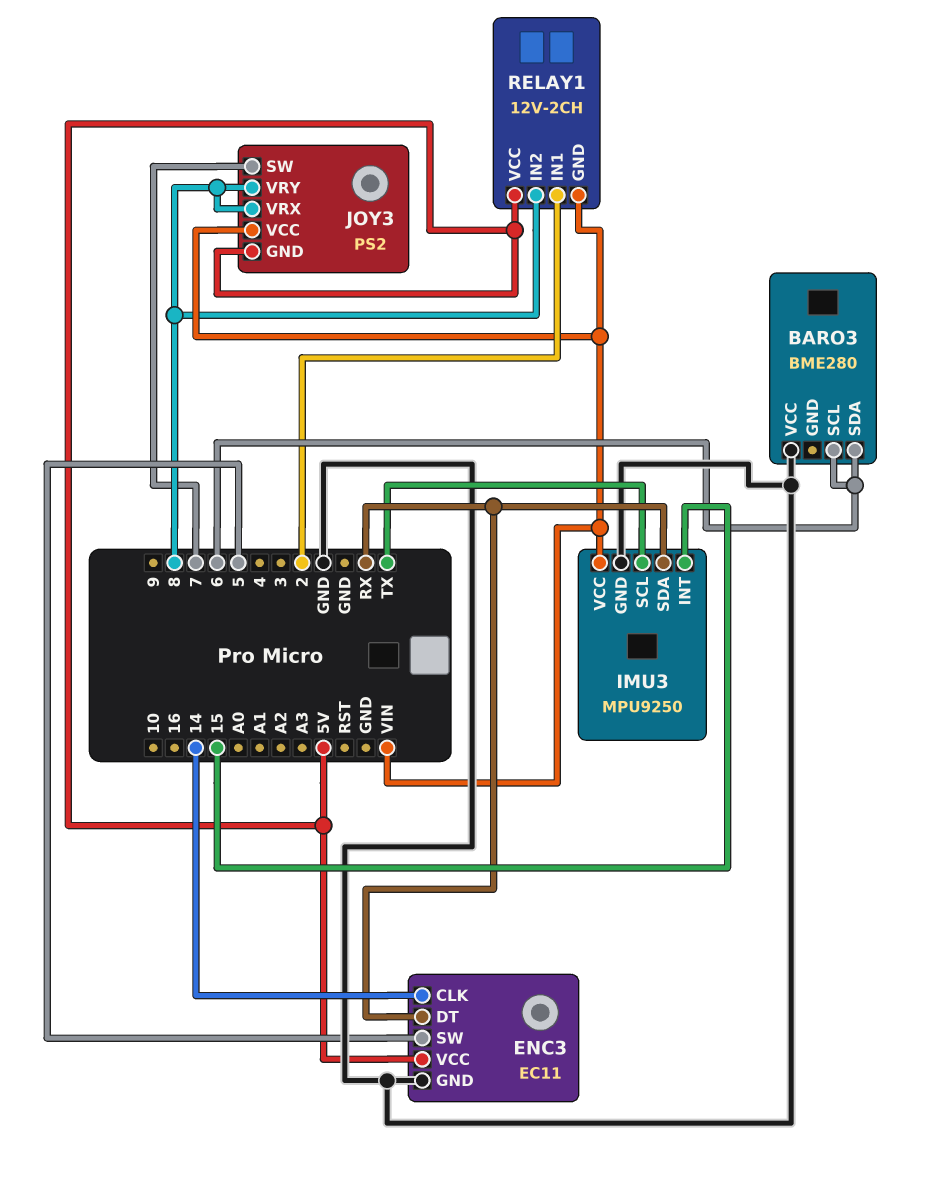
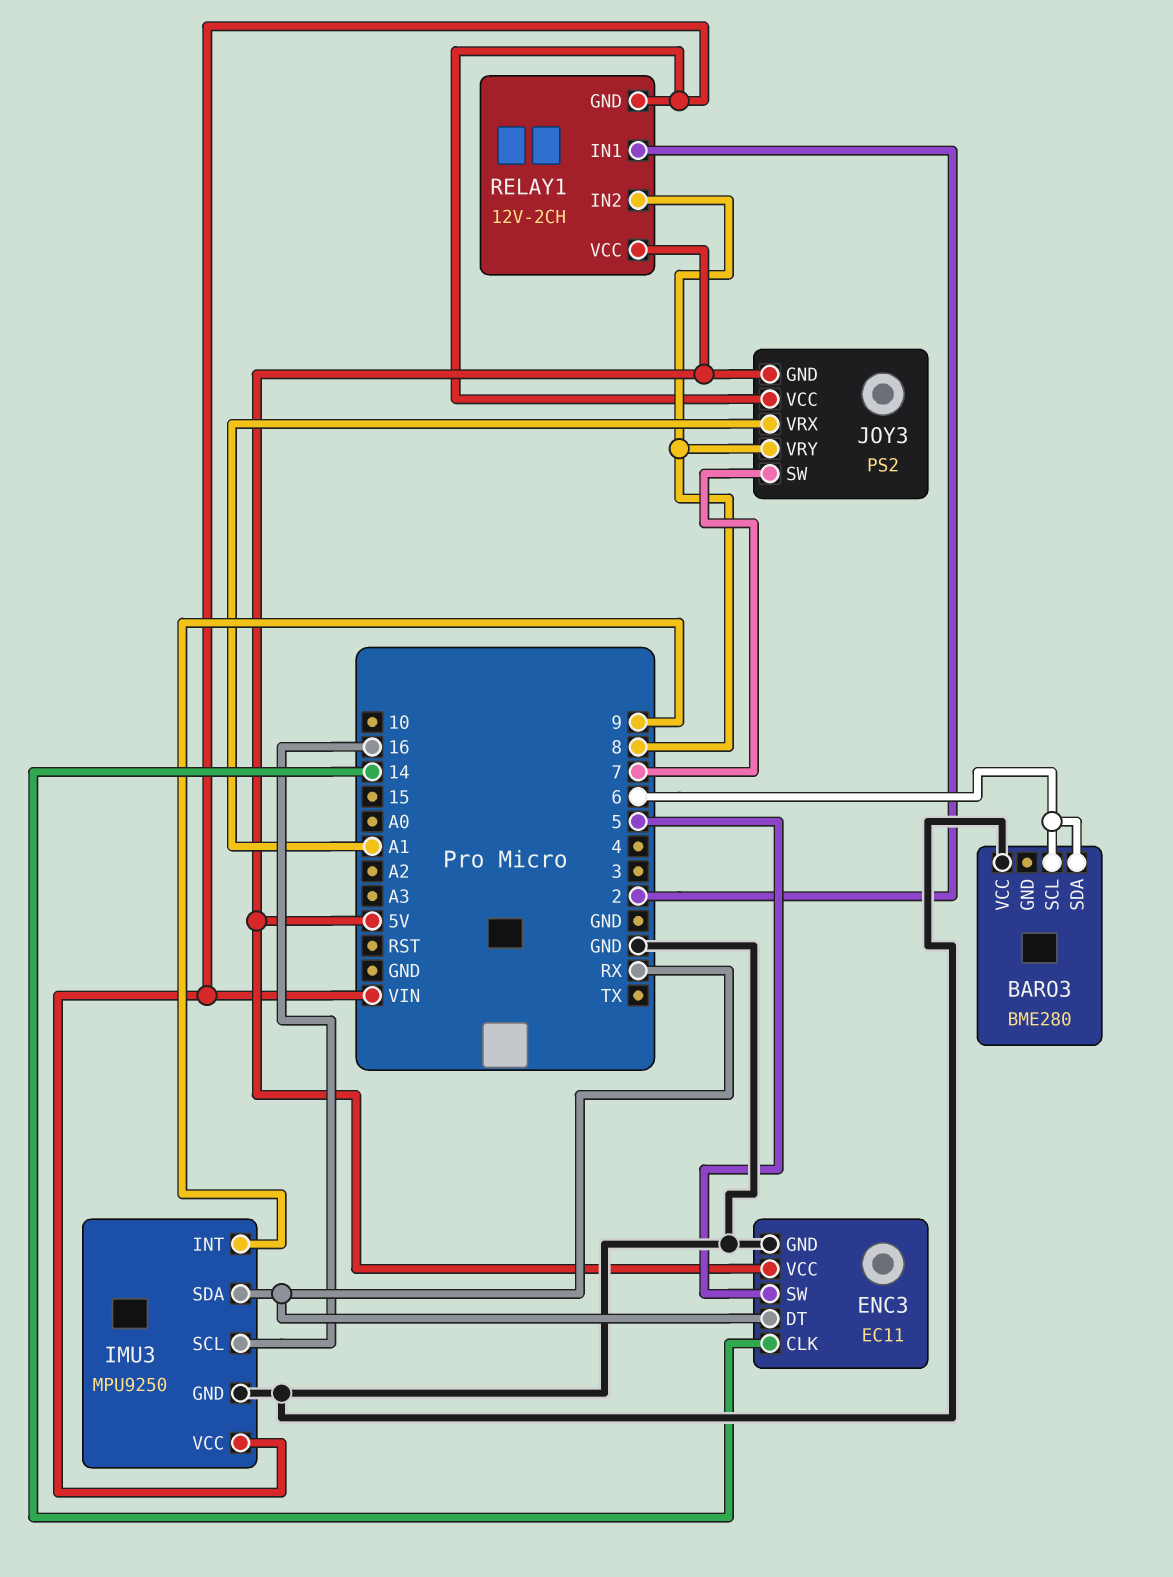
IMU3 pin INT: 15 -> 9
IMU3 pin SCL: TX -> 16
JOY3 pin VRX: 8 -> A1

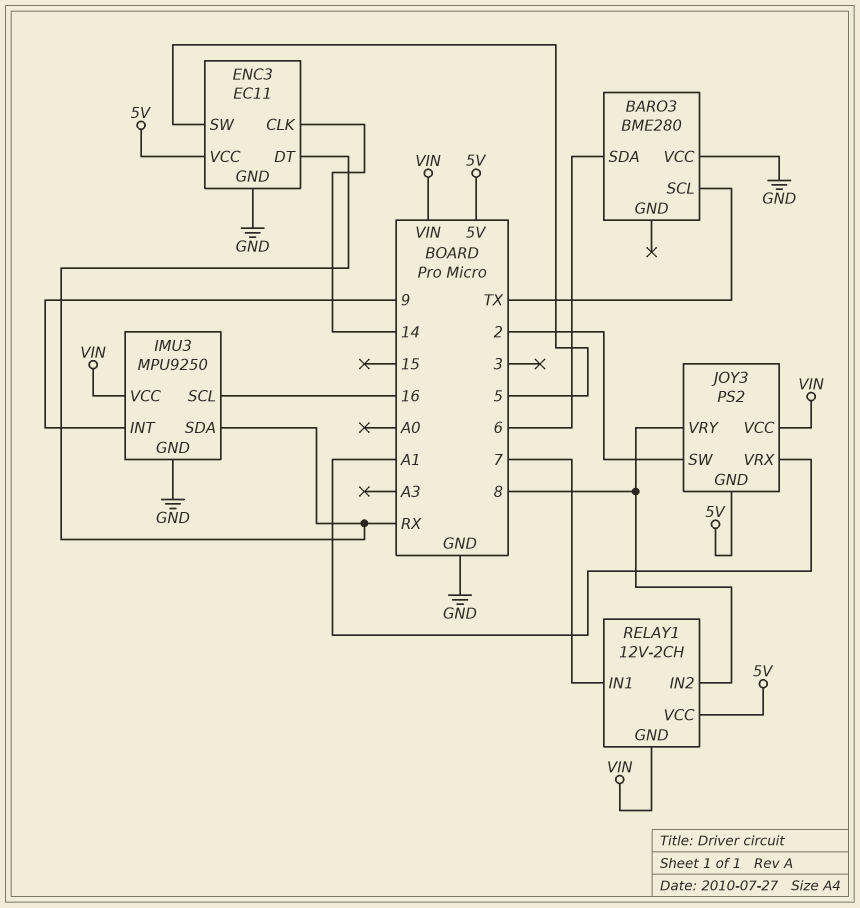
BARO3 pin SCL: 6 -> TX
JOY3 pin SW: 7 -> 2
RELAY1 pin IN1: 2 -> 7

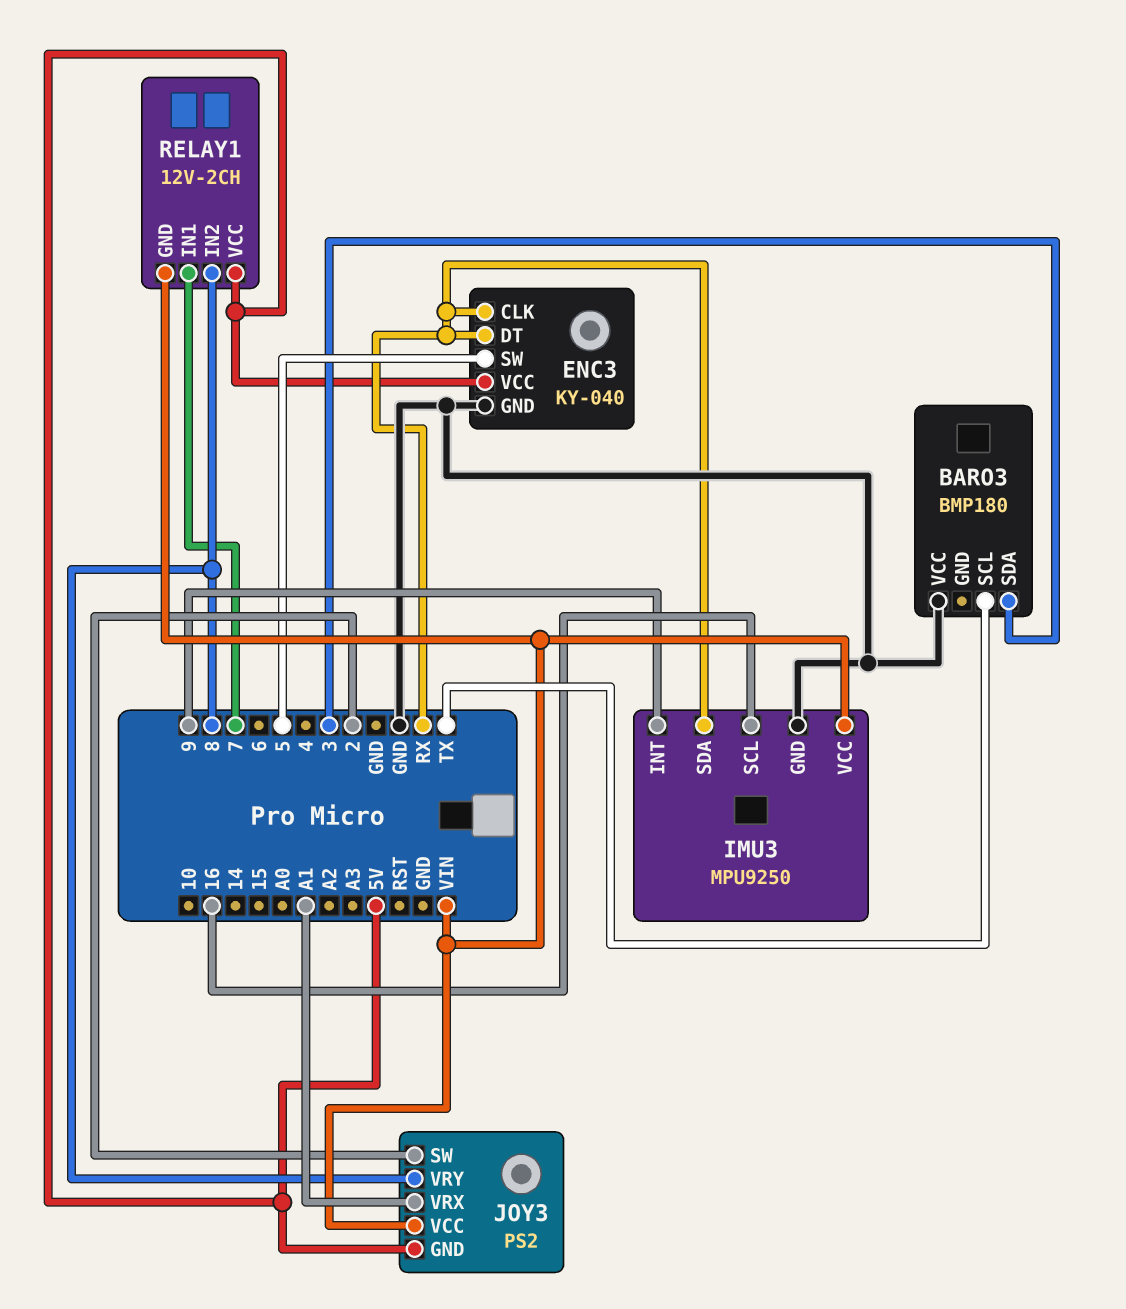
BARO3: BME280 -> BMP180
BARO3 pin SDA: 6 -> 3
ENC3: EC11 -> KY-040
ENC3 pin CLK: 14 -> RX

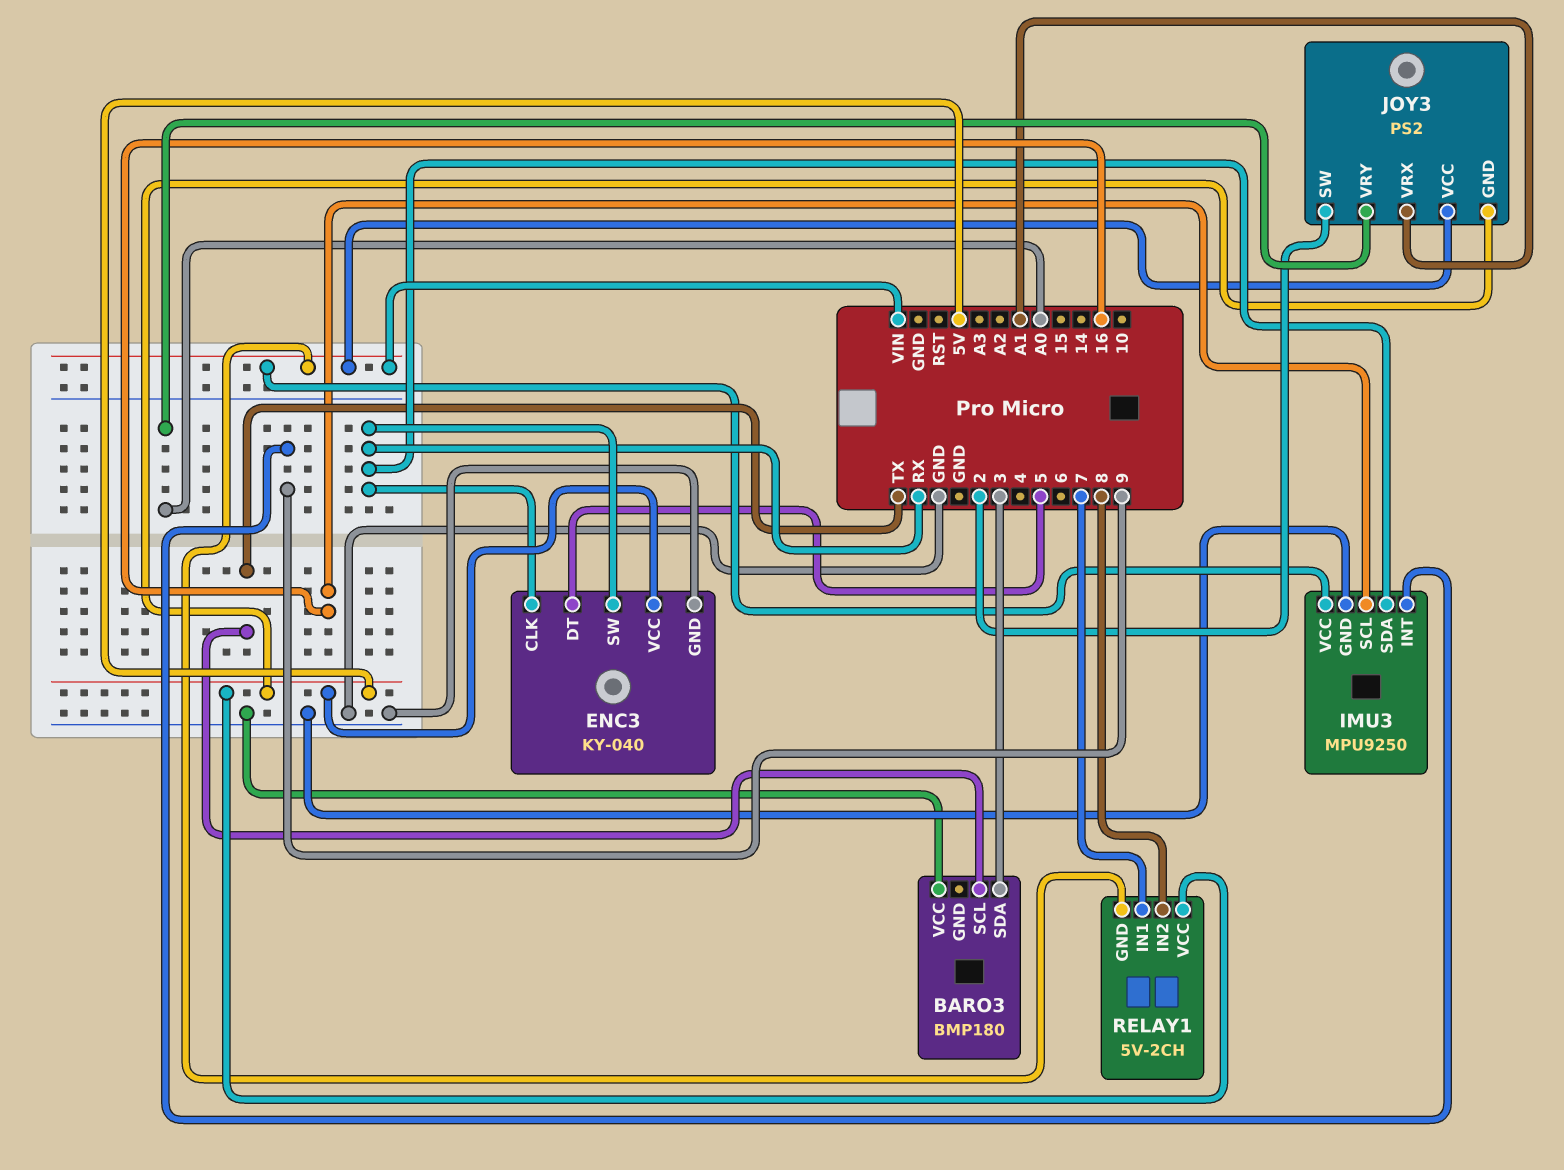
ENC3 pin DT: RX -> 5
ENC3 pin SW: 5 -> RX
JOY3 pin VRY: 8 -> A0
RELAY1: 12V-2CH -> 5V-2CH

